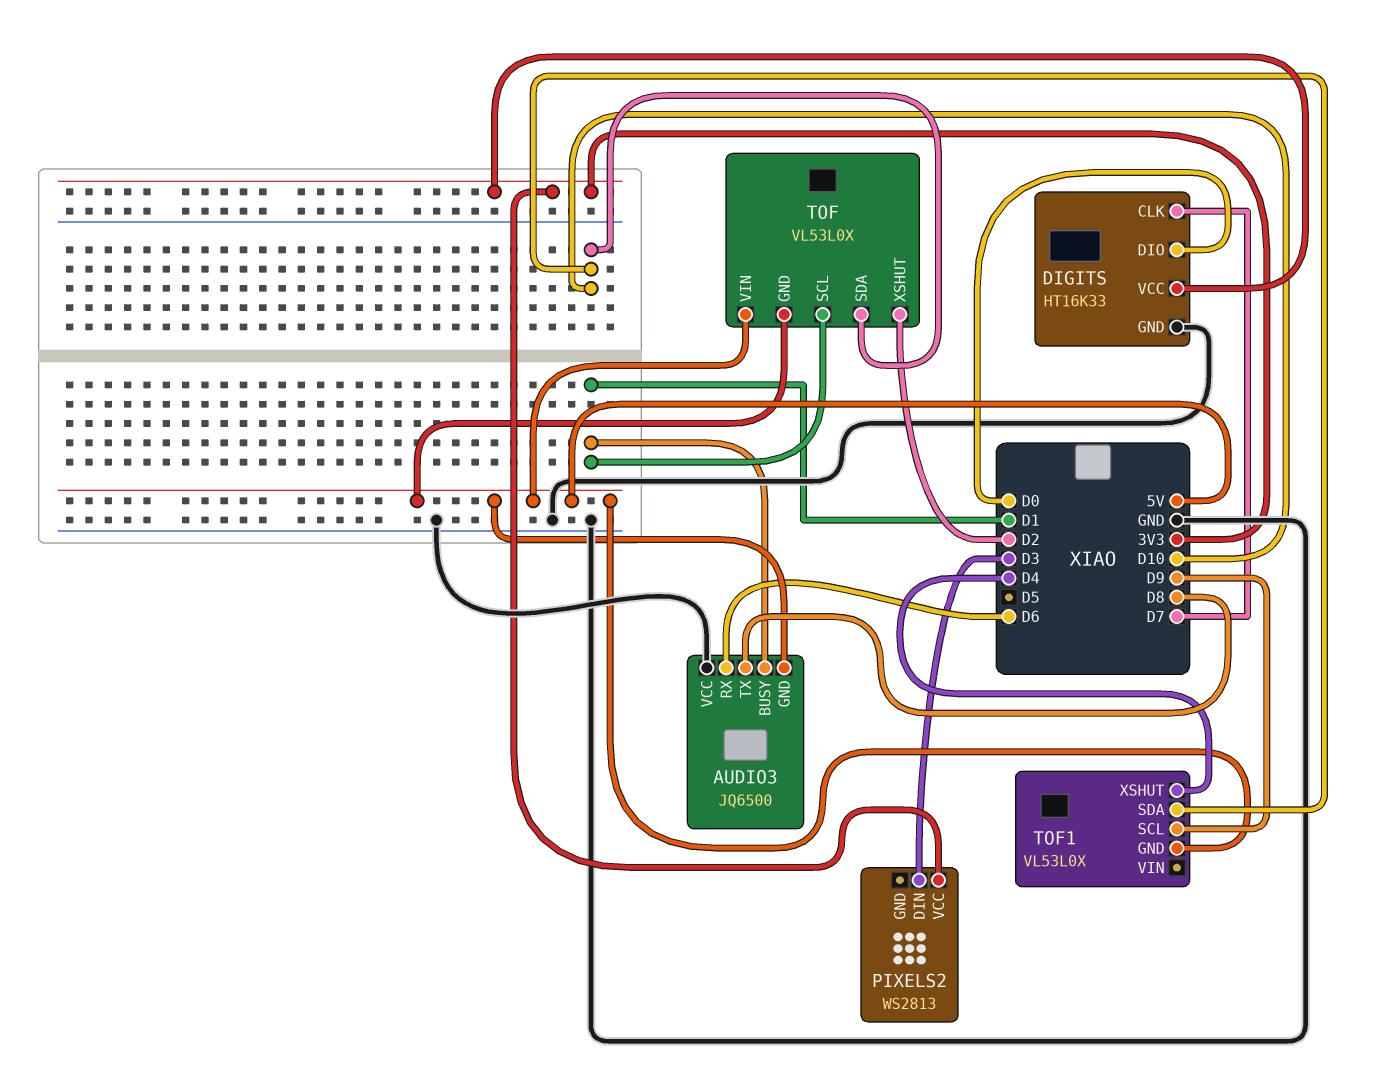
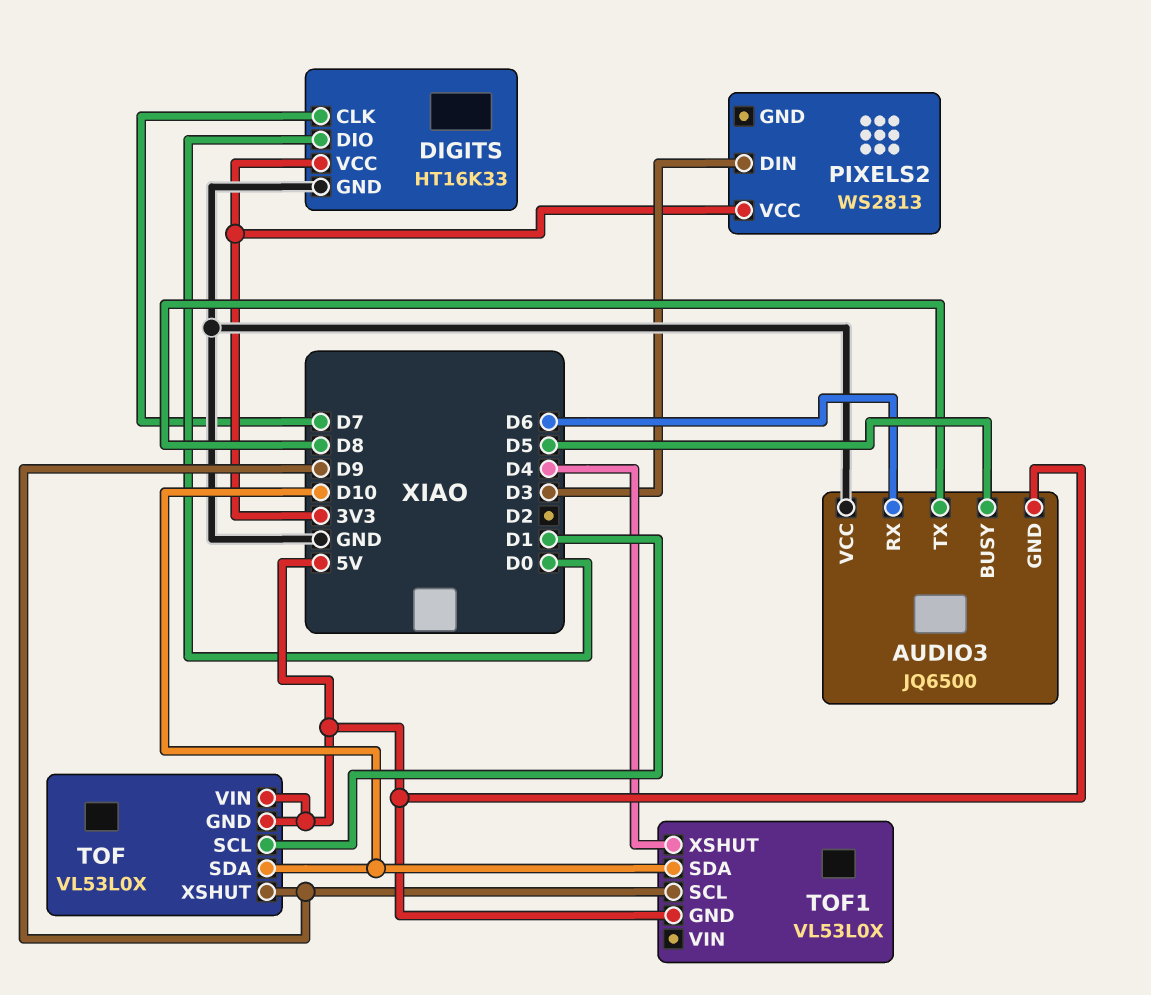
AUDIO3 pin BUSY: D1 -> D5
TOF pin XSHUT: D2 -> D9

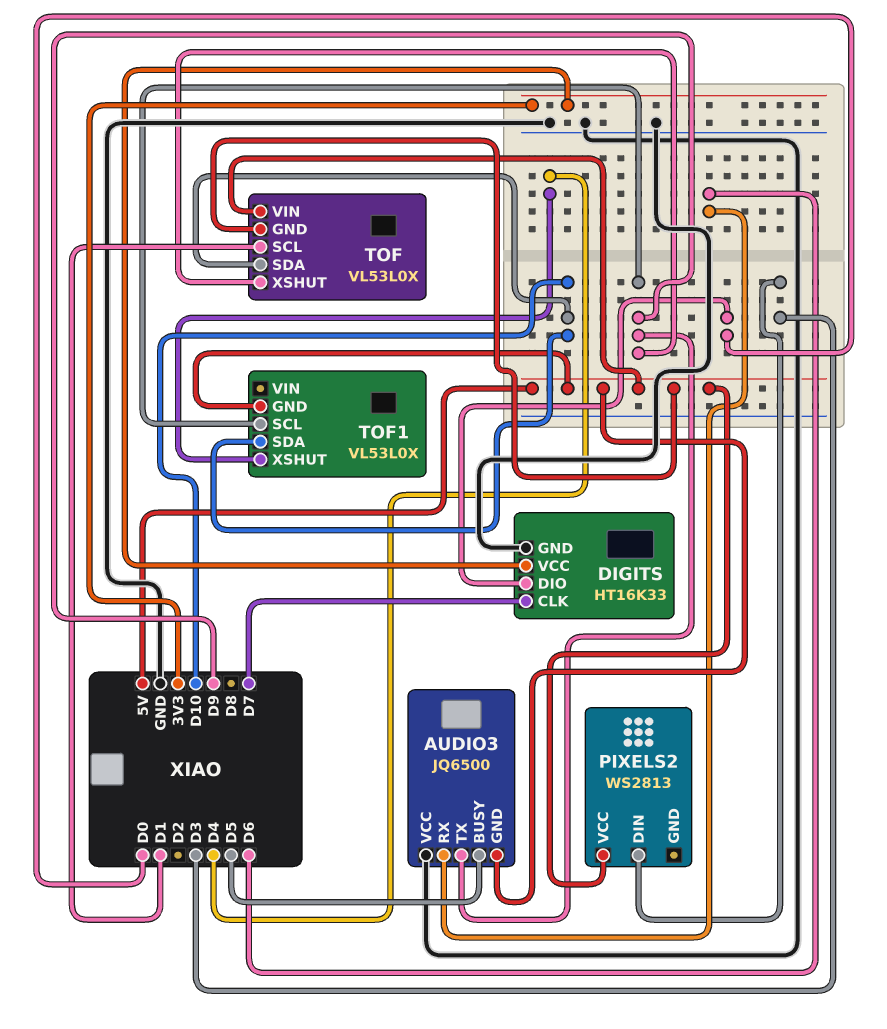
AUDIO3 pin TX: D8 -> D9
PIXELS2 pin VCC: 3V3 -> 5V

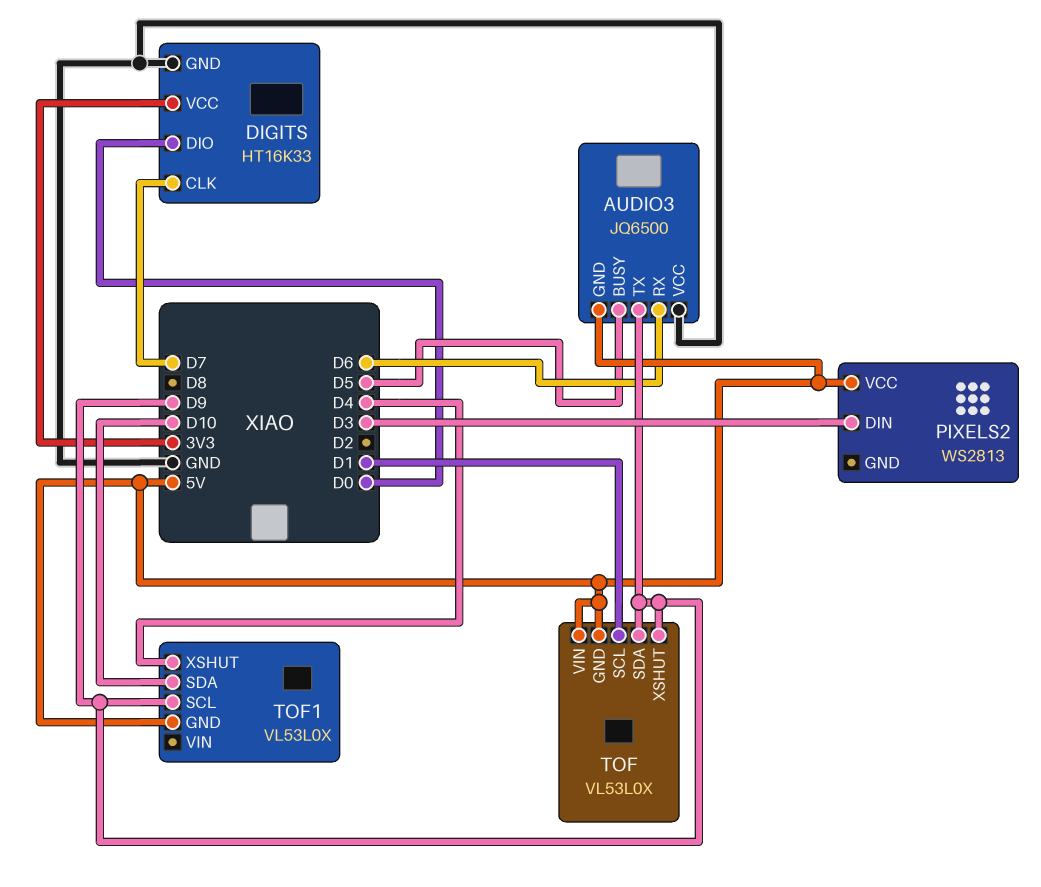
TOF pin SDA: D10 -> D9

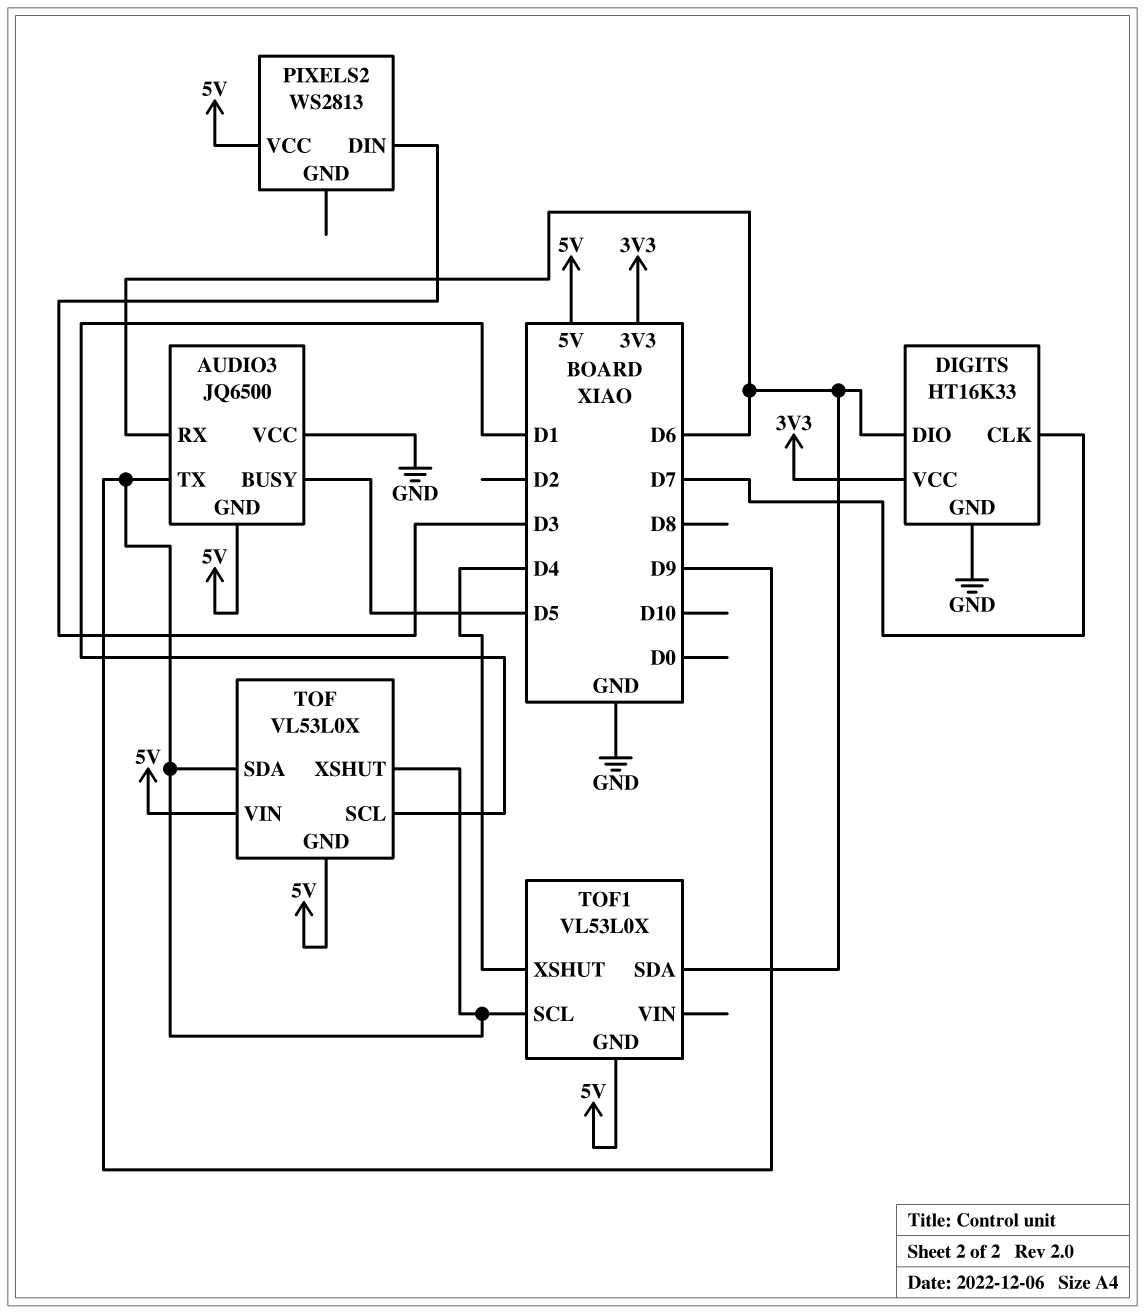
DIGITS pin DIO: D0 -> D6
TOF1 pin SDA: D10 -> D6

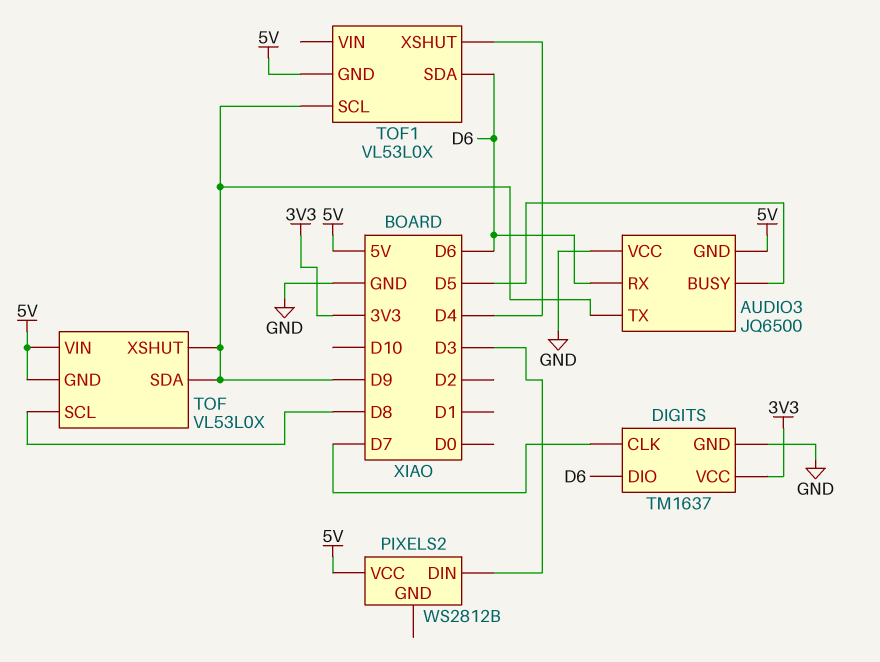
DIGITS: HT16K33 -> TM1637
PIXELS2: WS2813 -> WS2812B
TOF pin SCL: D1 -> D8

